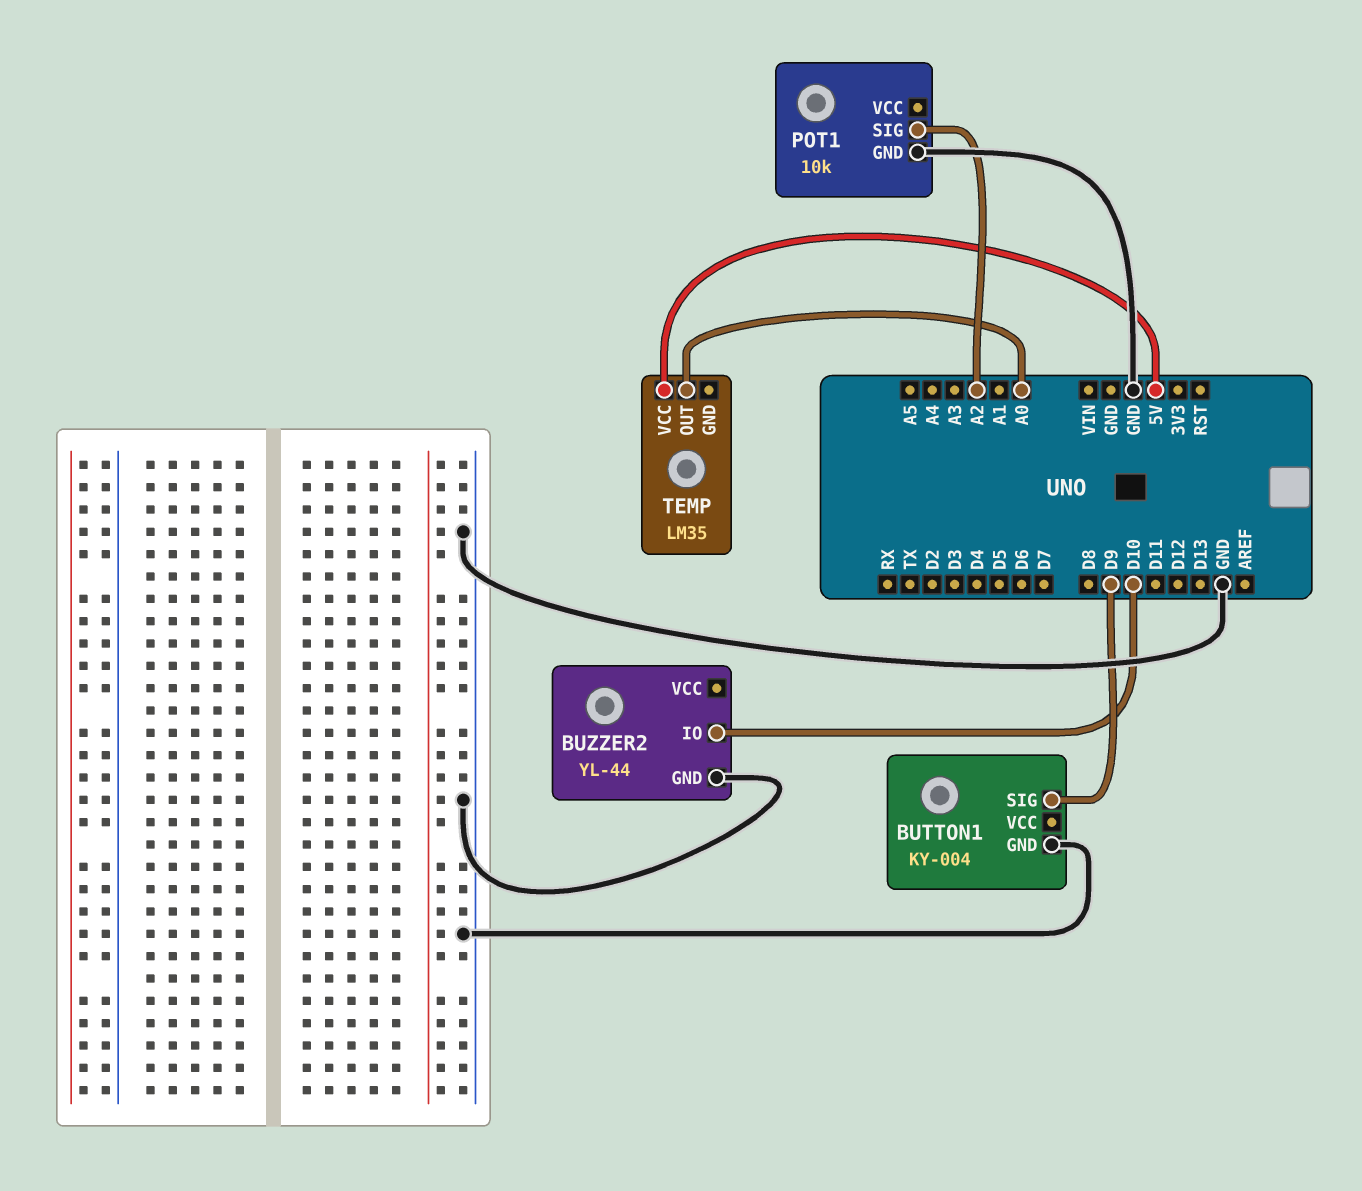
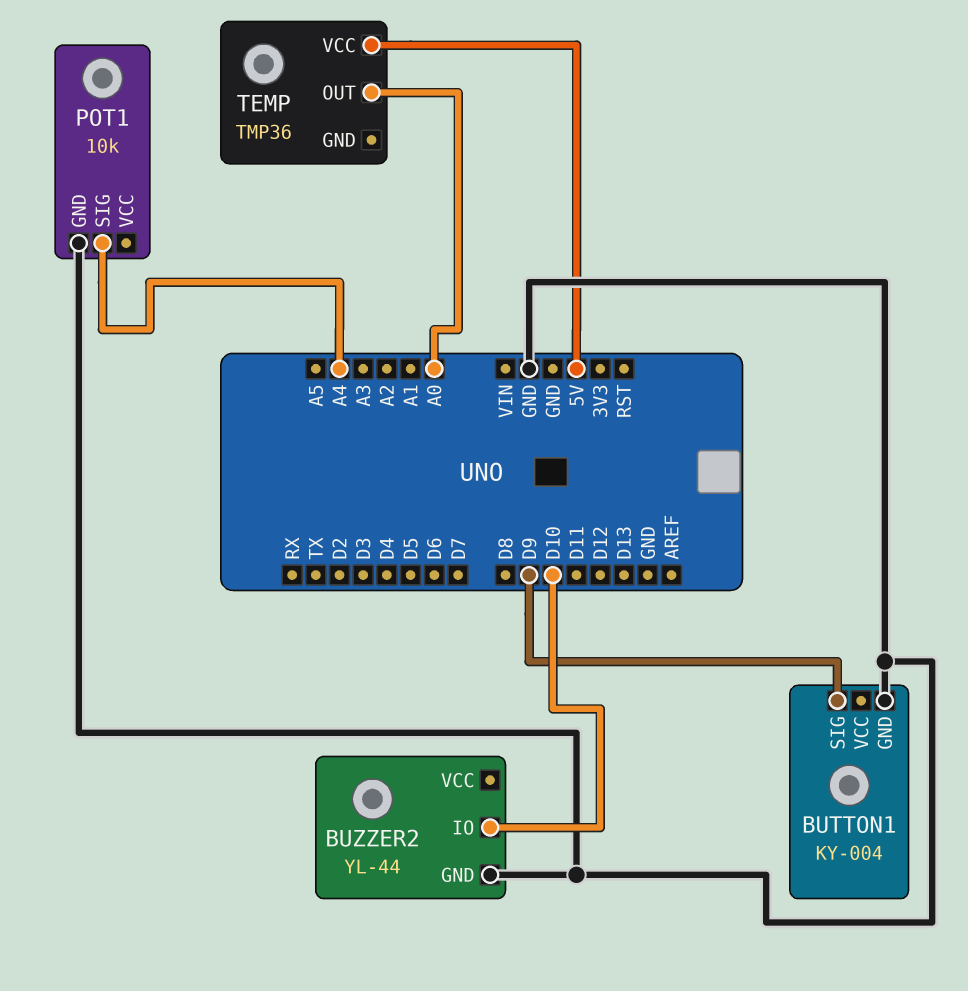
POT1 pin SIG: A2 -> A4
TEMP: LM35 -> TMP36

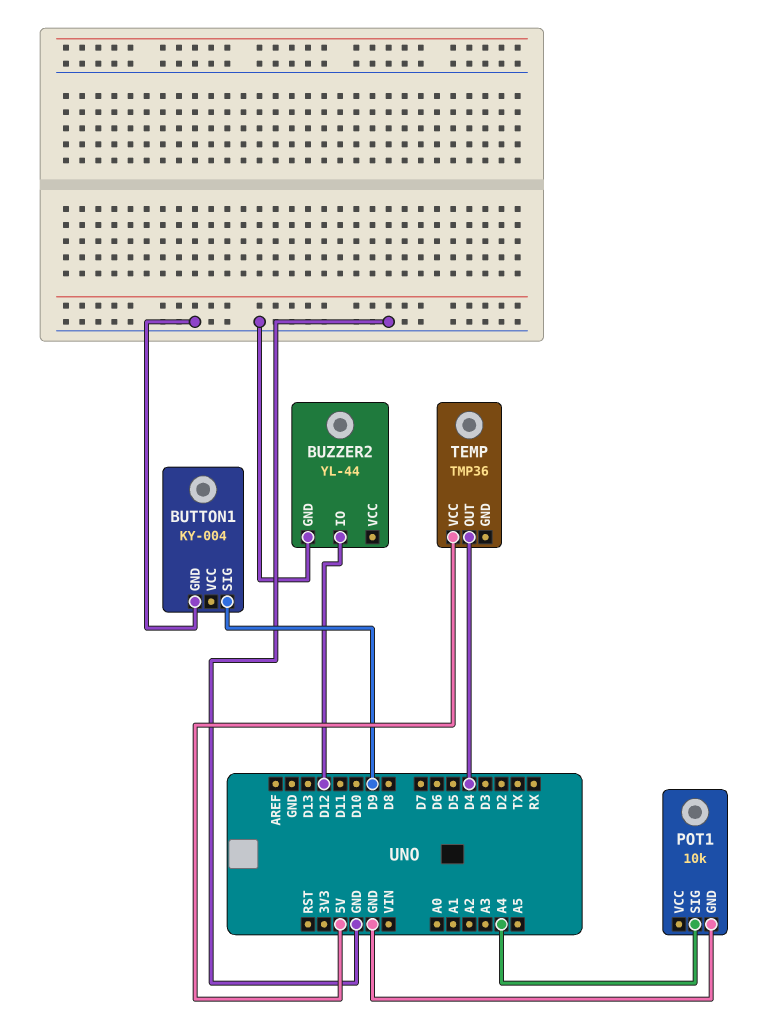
BUZZER2 pin IO: D10 -> D12
TEMP pin OUT: A0 -> D4

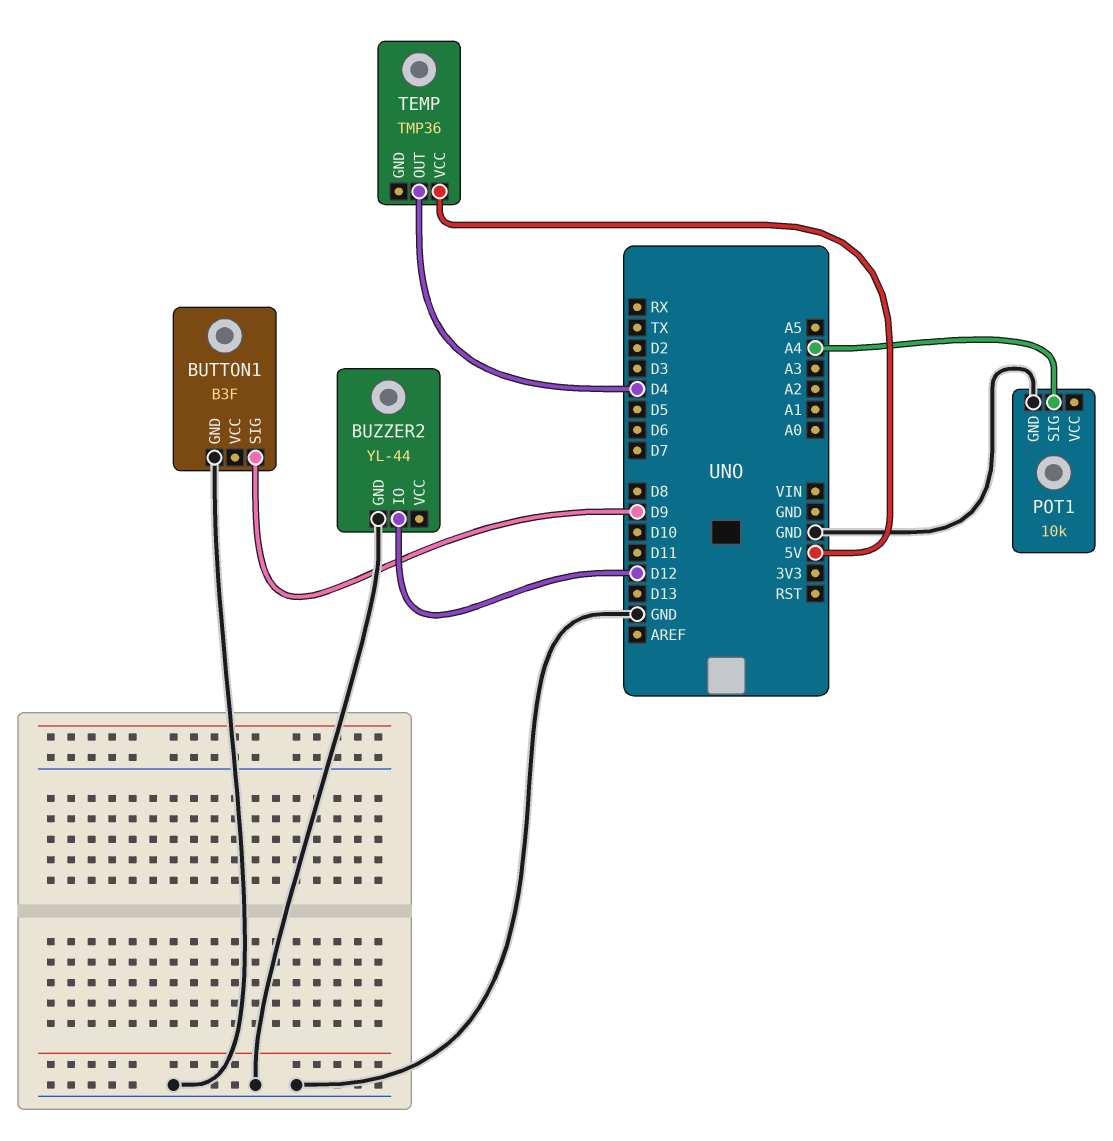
BUTTON1: KY-004 -> B3F

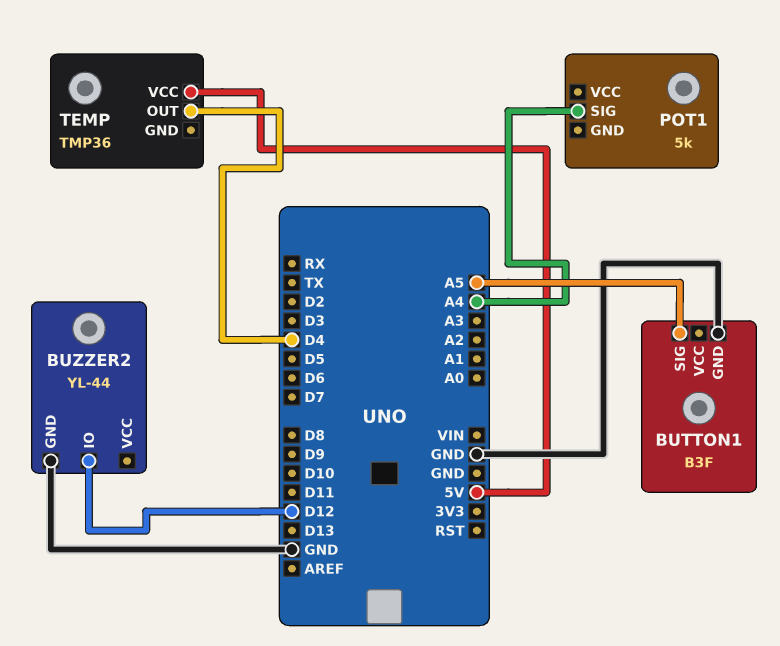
BUTTON1 pin SIG: D9 -> A5
POT1: 10k -> 5k
POT1 pin GND: GND -> none

